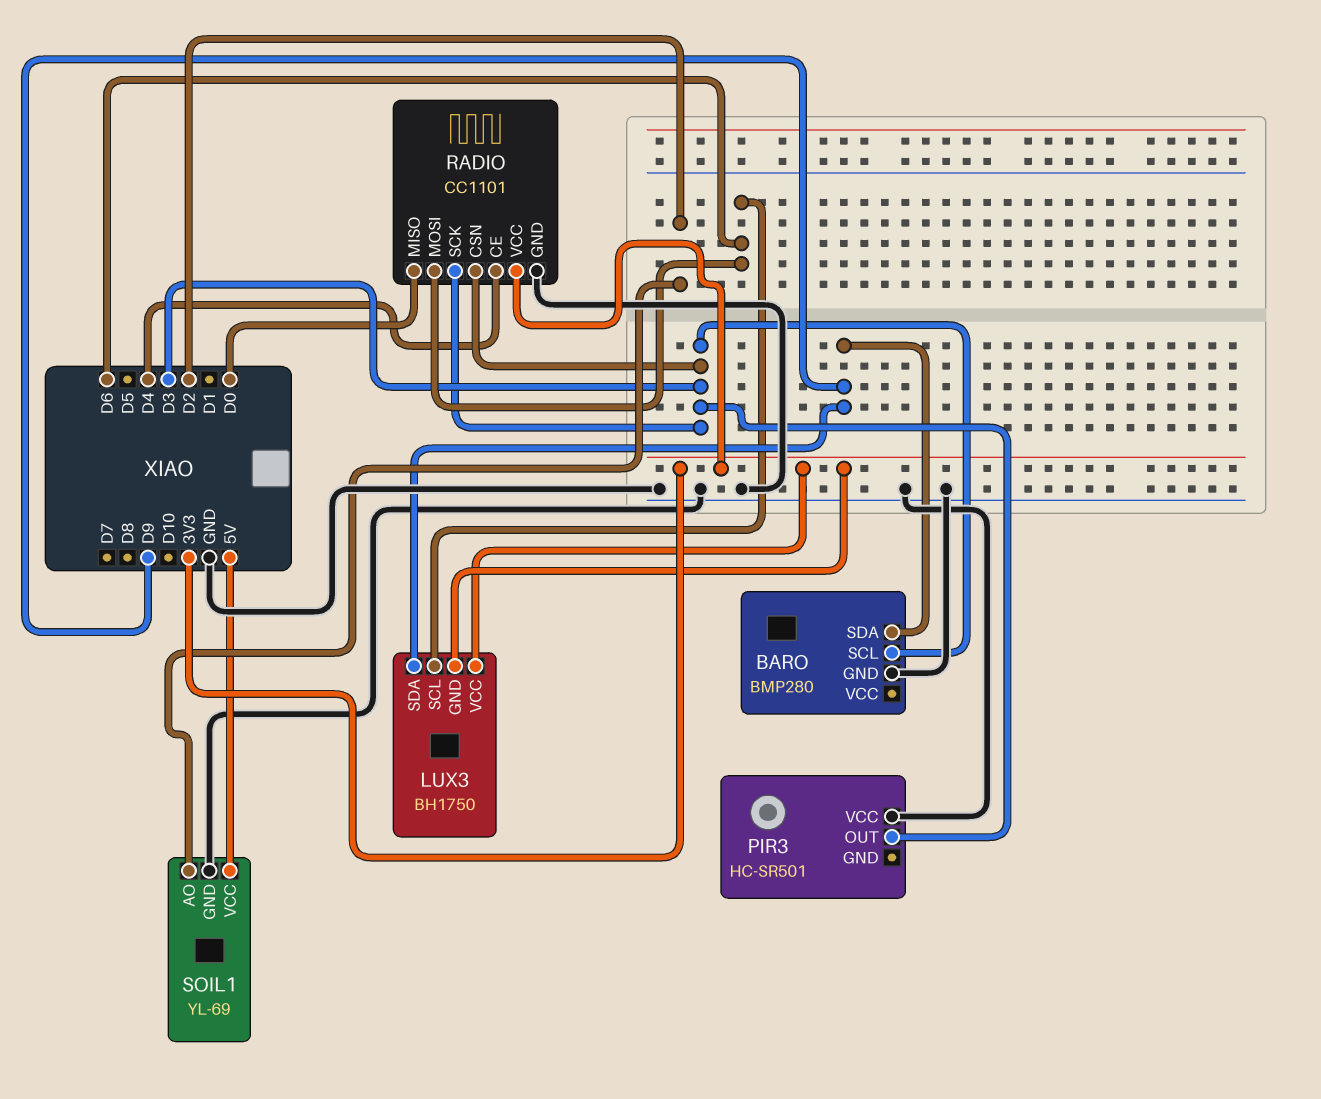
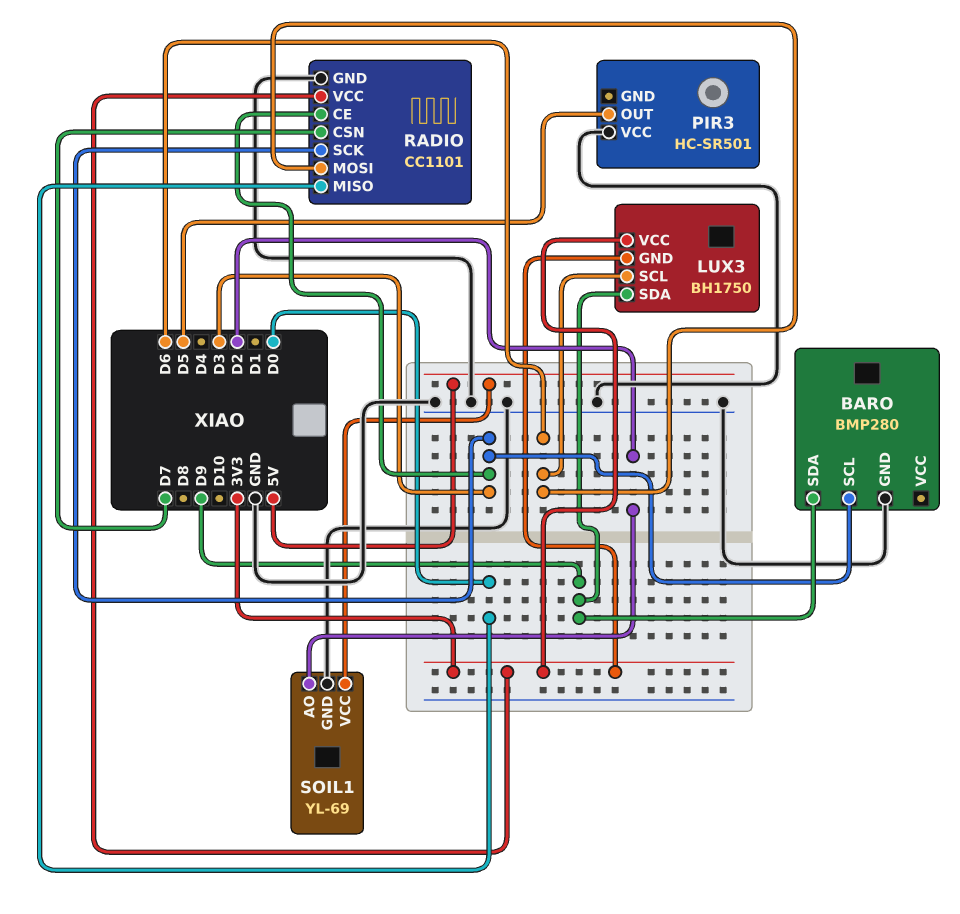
PIR3 pin OUT: D3 -> D5
RADIO pin CE: D4 -> D3
RADIO pin CSN: D3 -> D7

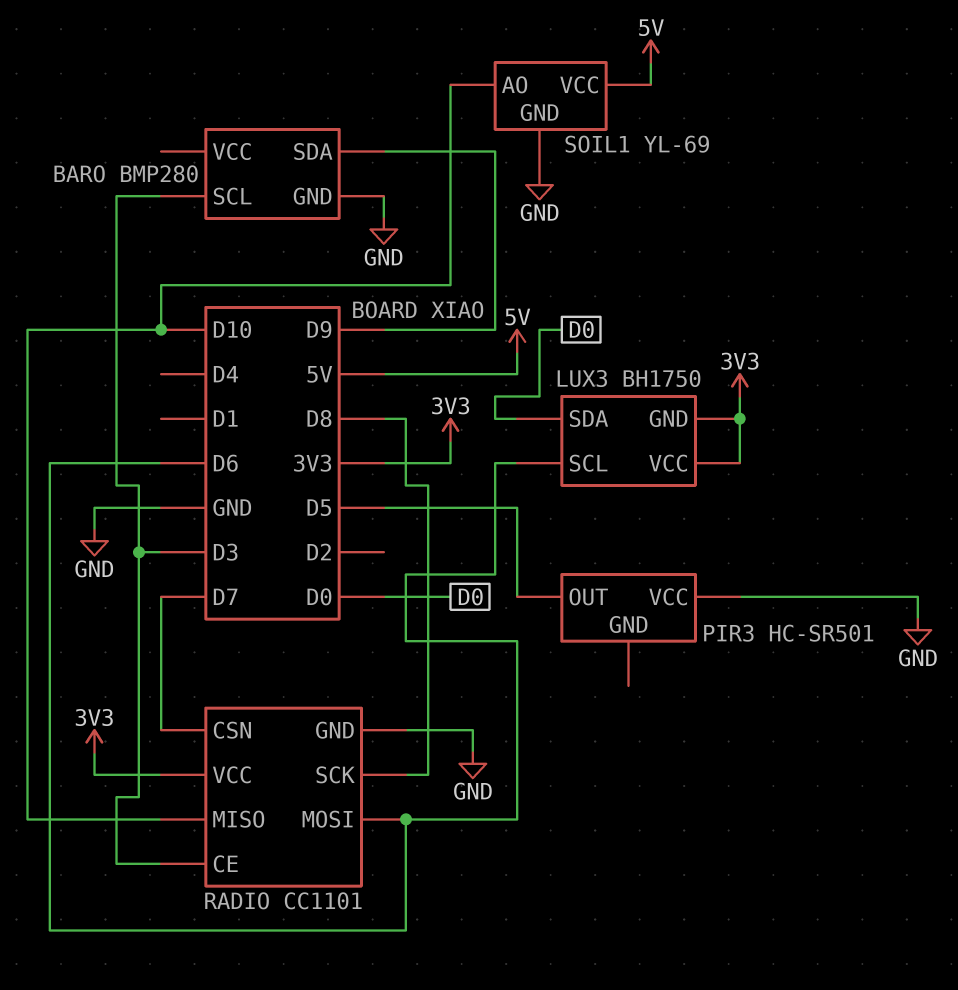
LUX3 pin SDA: D9 -> D0
RADIO pin MISO: D0 -> D10
RADIO pin SCK: D3 -> D8
SOIL1 pin AO: D2 -> D10

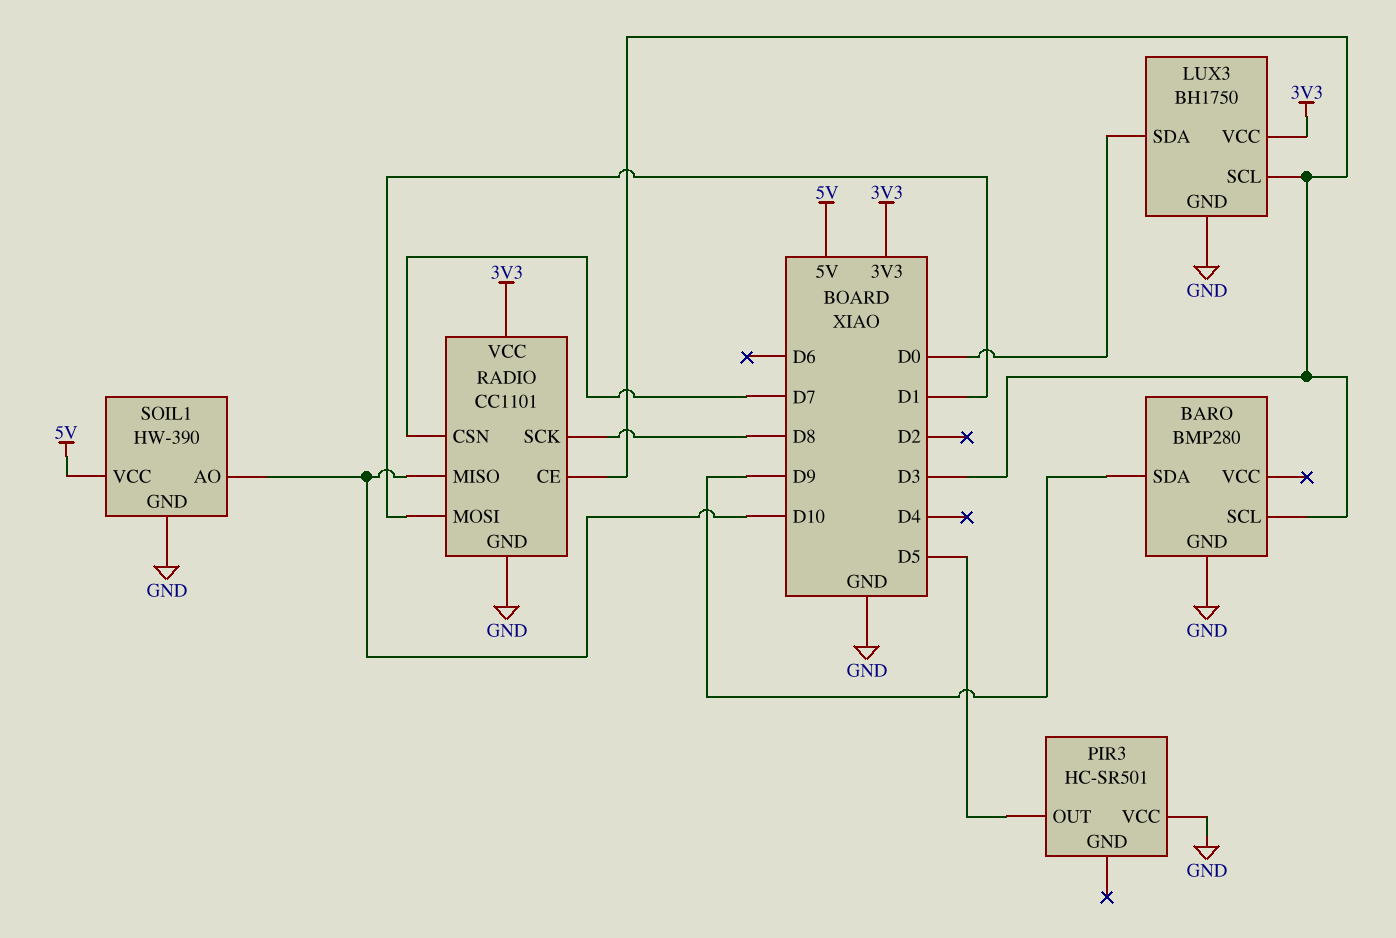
LUX3 pin GND: 3V3 -> GND
LUX3 pin SCL: D6 -> D3
RADIO pin MOSI: D6 -> D1
SOIL1: YL-69 -> HW-390

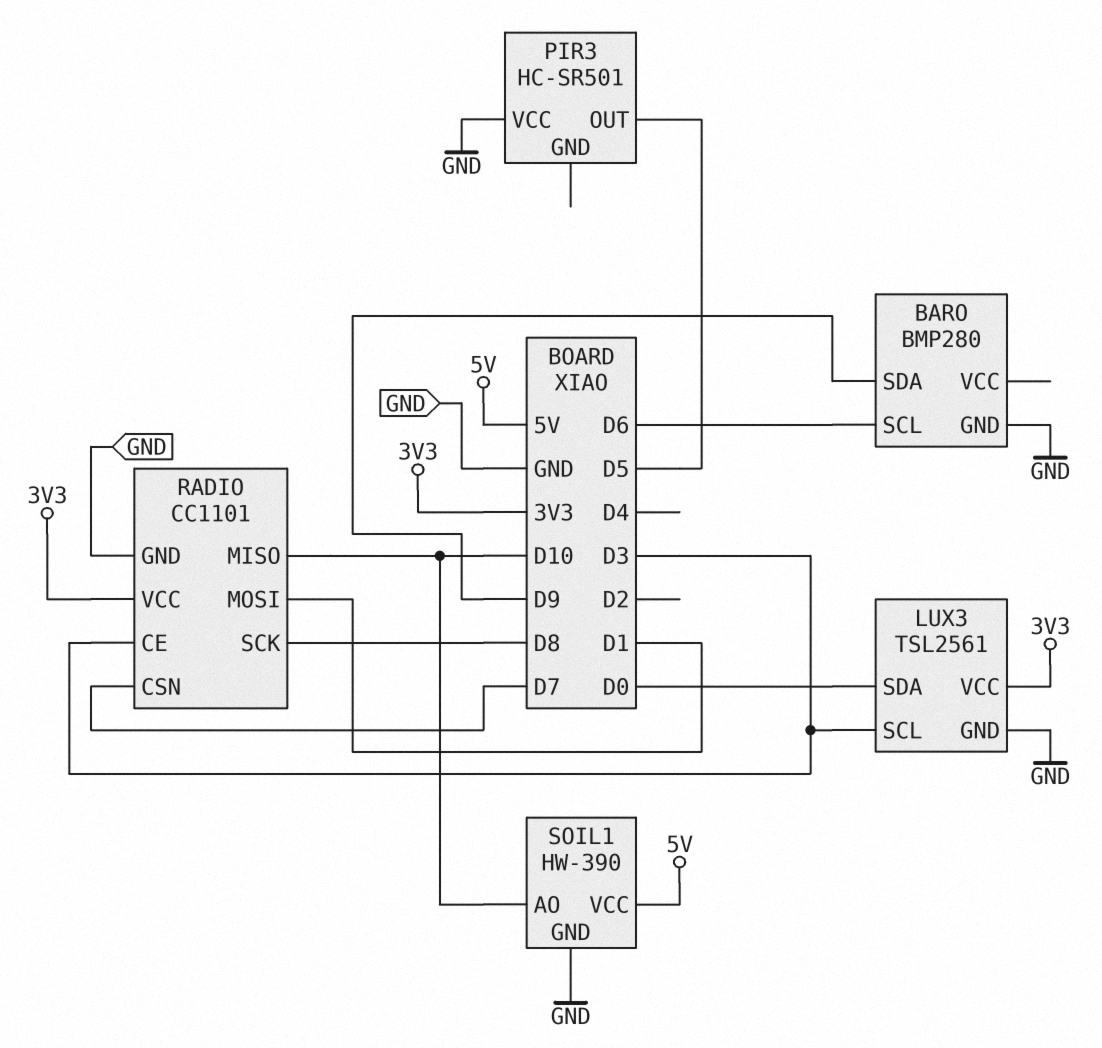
BARO pin SCL: D3 -> D6
LUX3: BH1750 -> TSL2561

